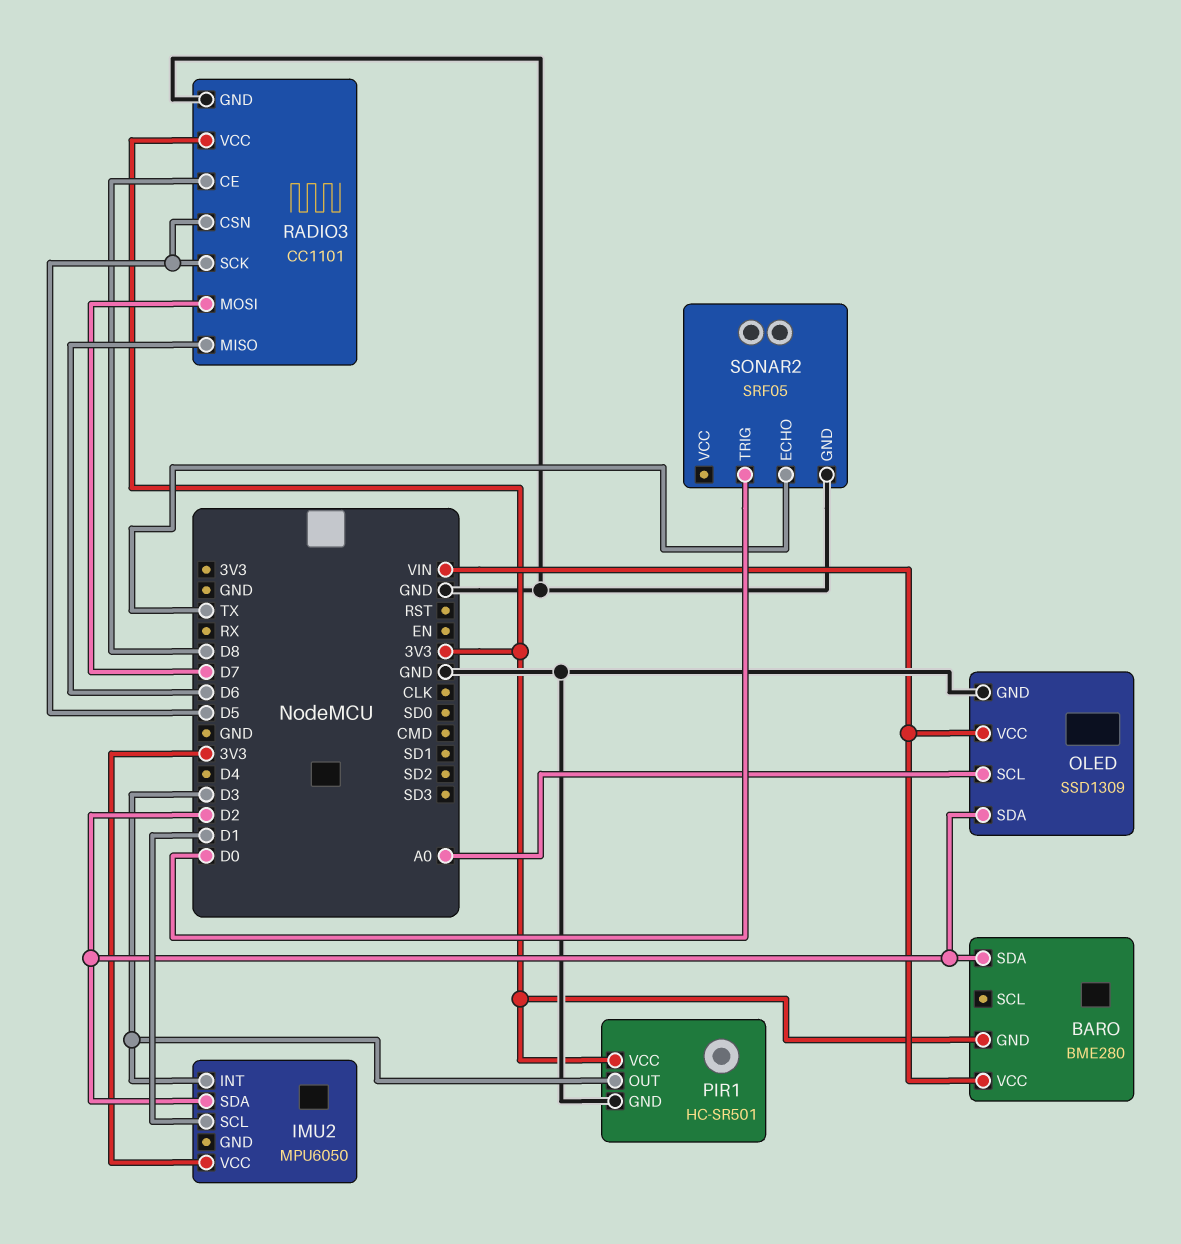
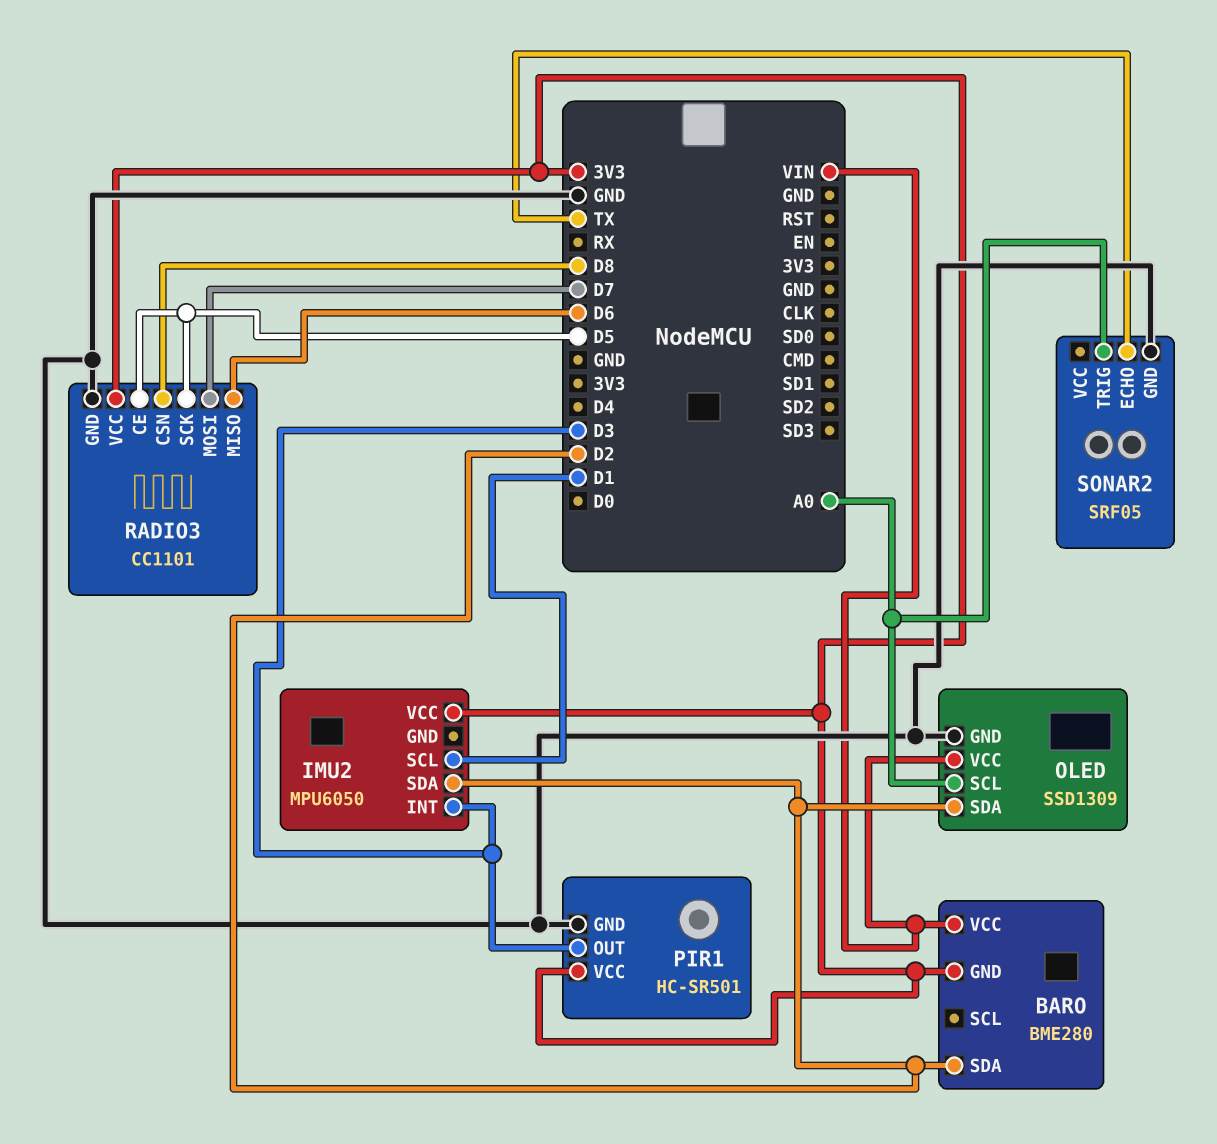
RADIO3 pin CE: D8 -> D5
RADIO3 pin CSN: D5 -> D8
SONAR2 pin TRIG: D0 -> A0

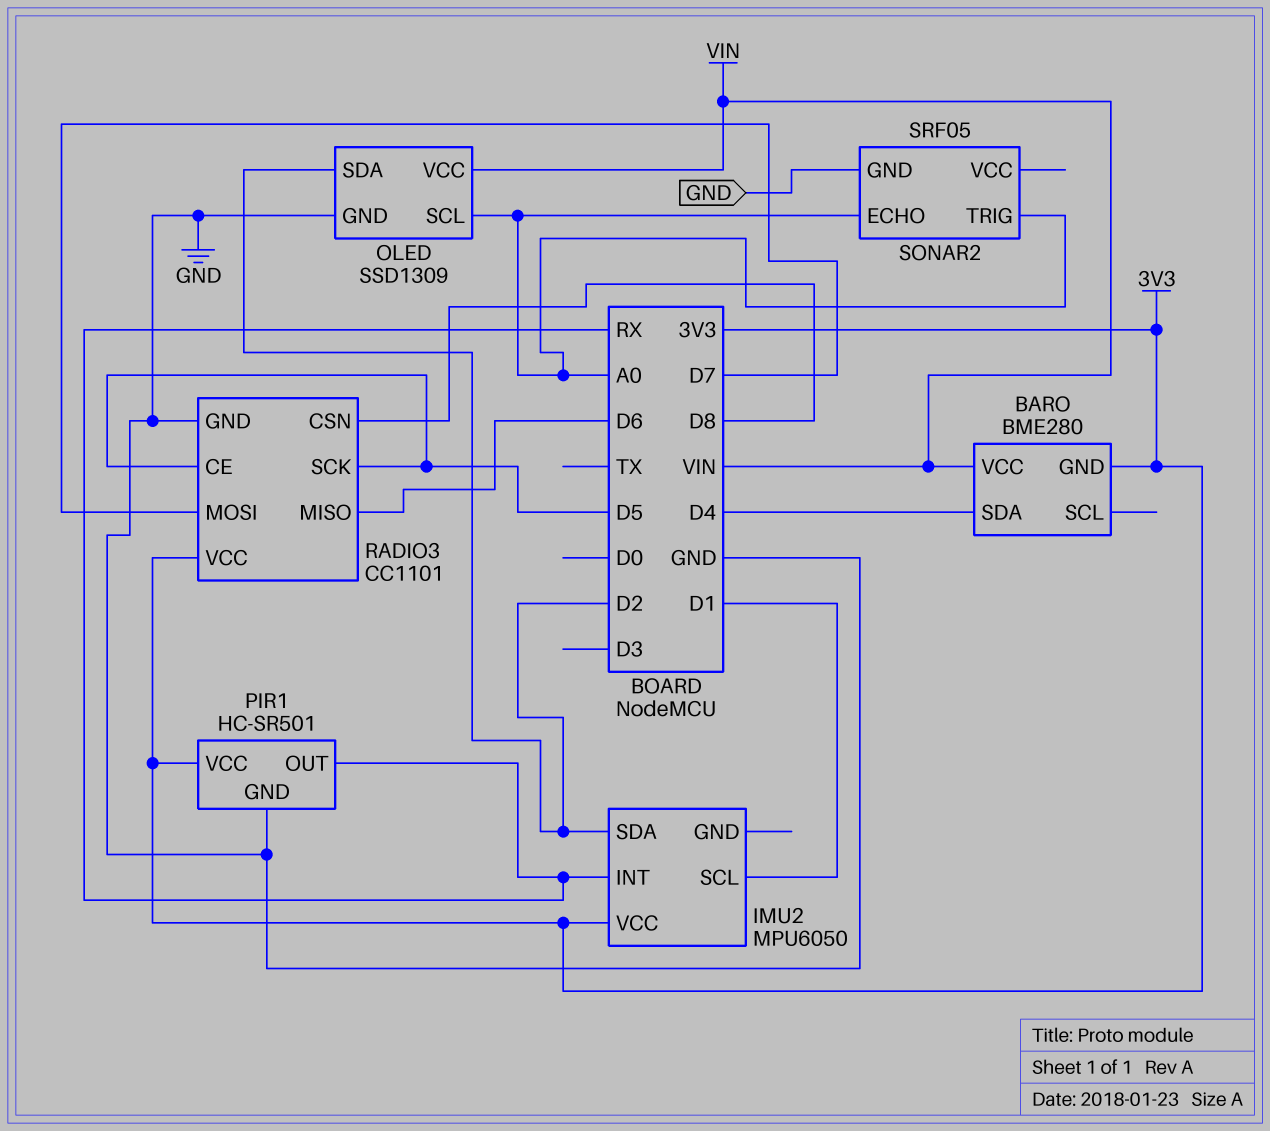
BARO pin SDA: D2 -> D4
IMU2 pin INT: D3 -> RX
PIR1 pin OUT: D3 -> RX
SONAR2 pin ECHO: TX -> A0

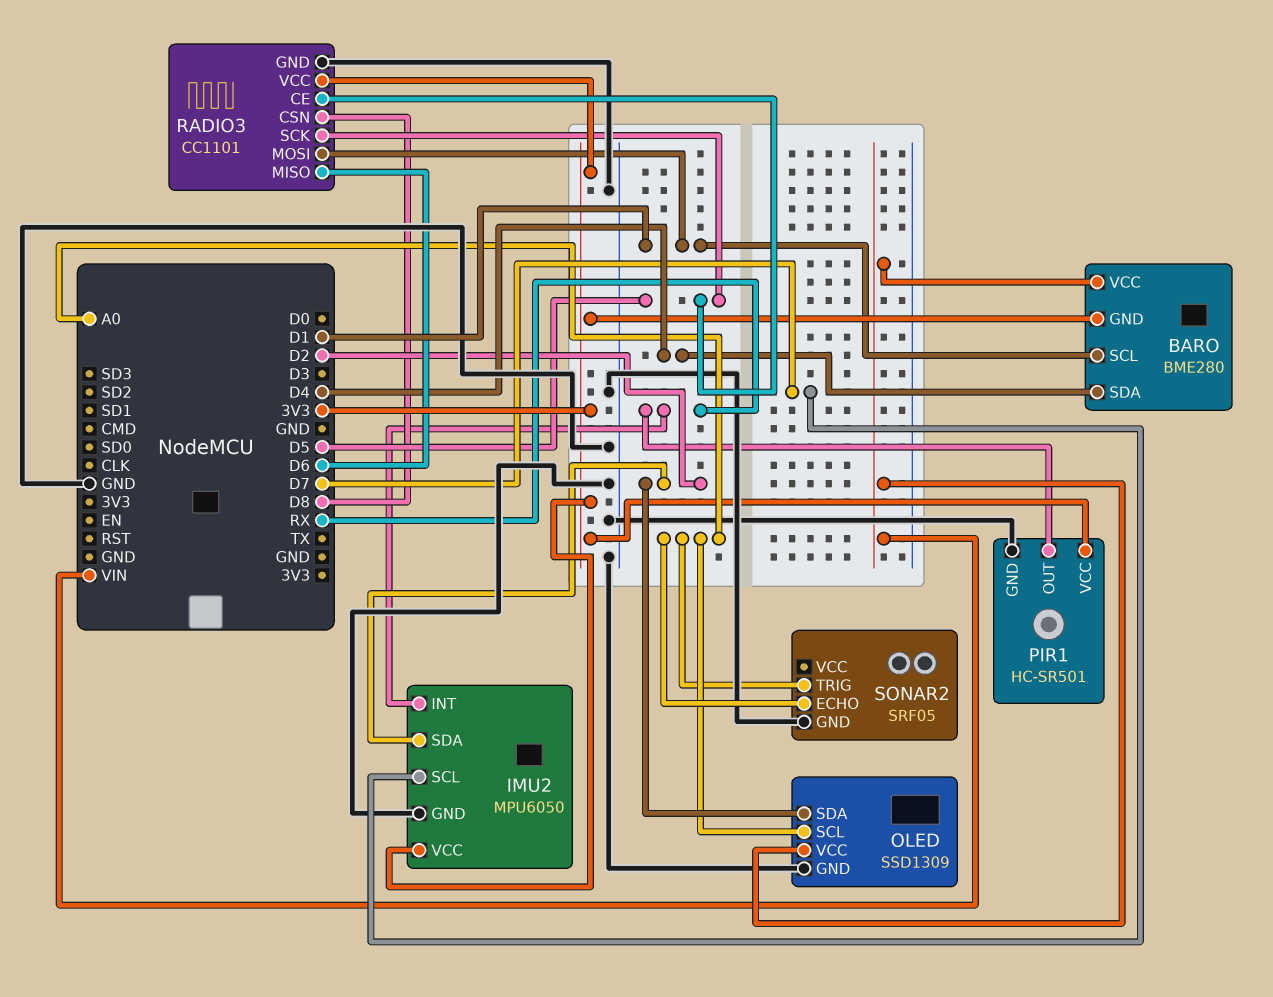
BARO pin SCL: none -> D1
IMU2 pin GND: none -> GND
IMU2 pin SCL: D1 -> D7
RADIO3 pin MOSI: D7 -> D1

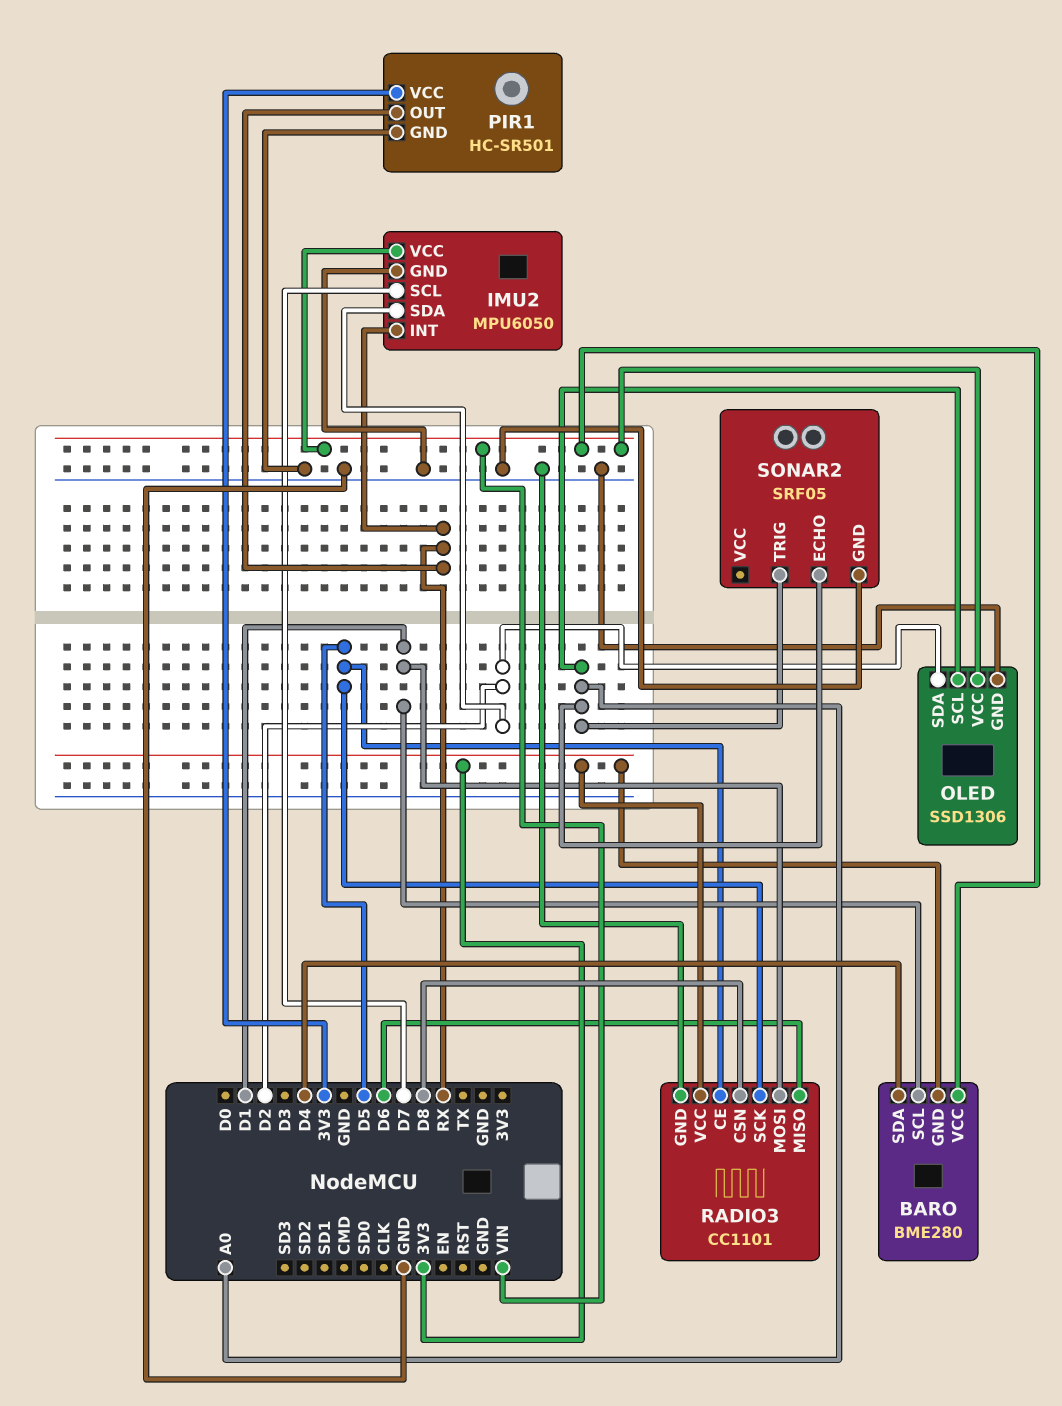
IMU2 pin VCC: 3V3 -> VIN
OLED: SSD1309 -> SSD1306

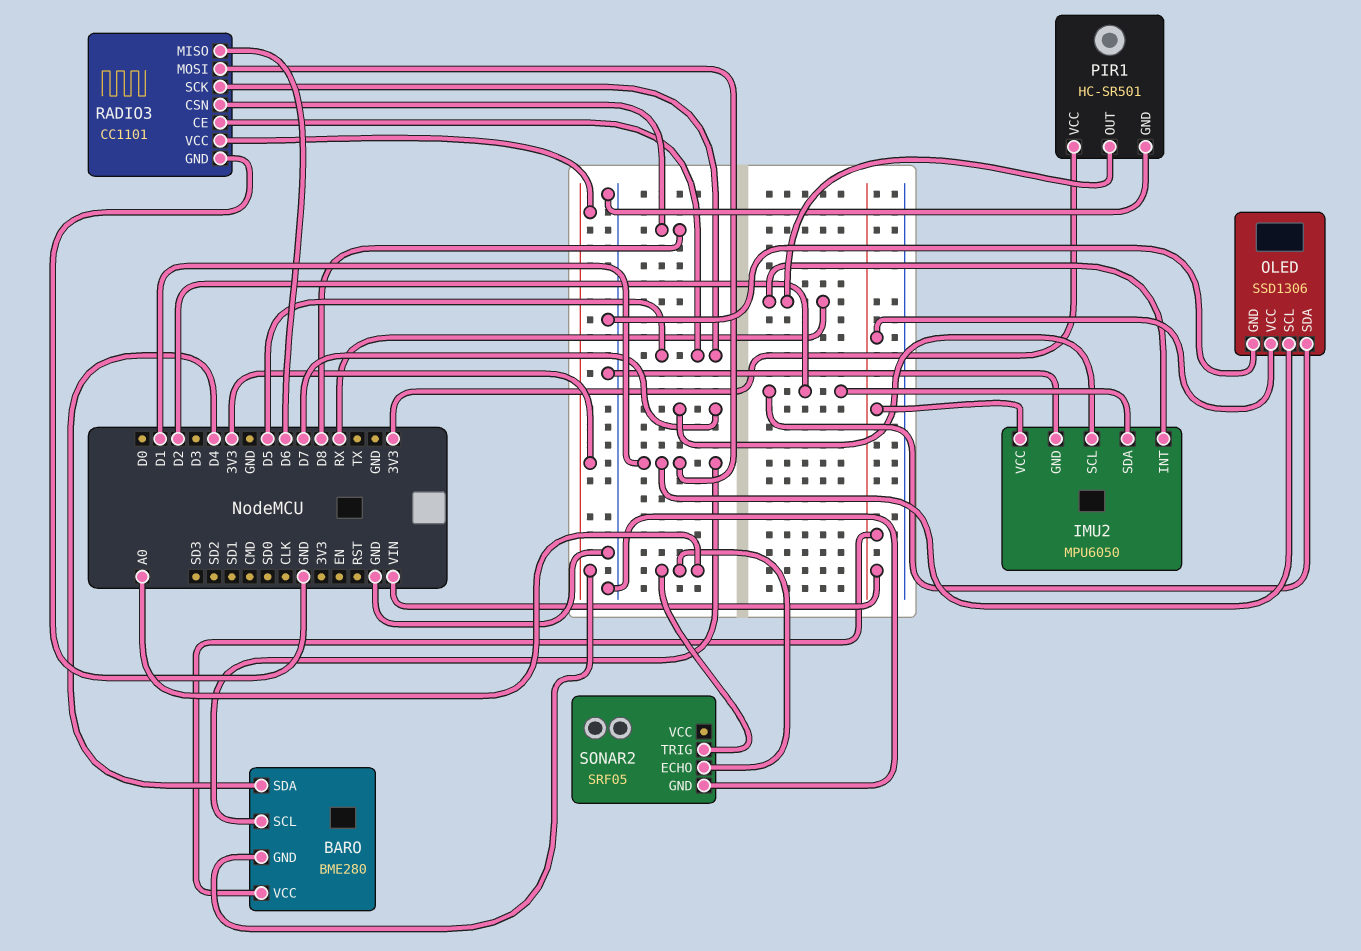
OLED pin SCL: A0 -> D1

